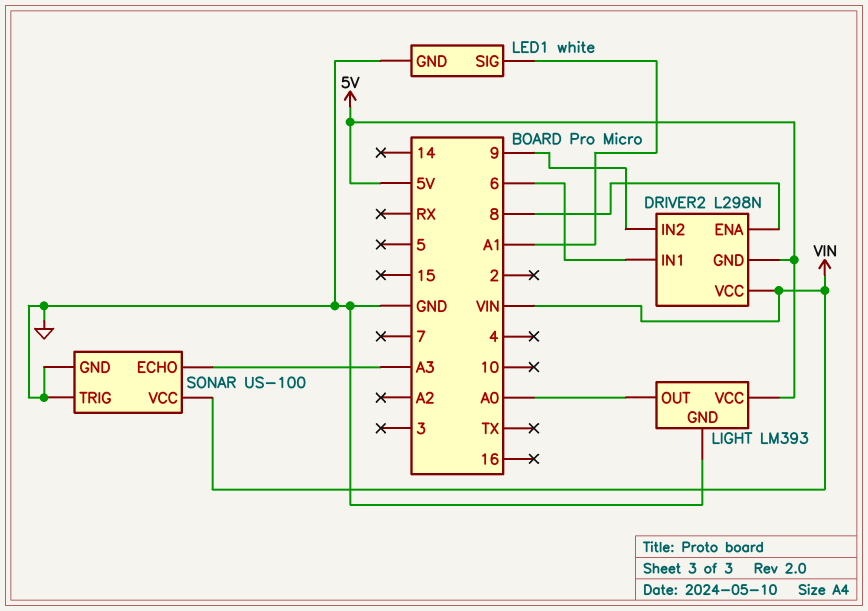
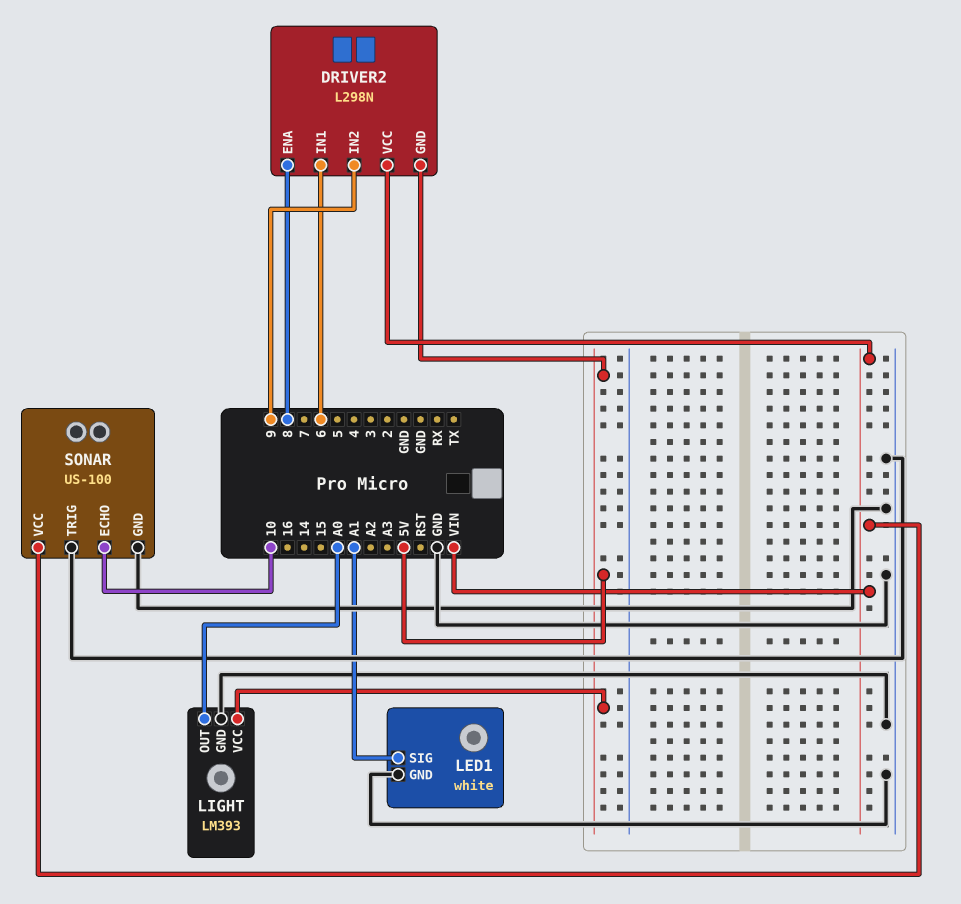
SONAR pin ECHO: A3 -> 10

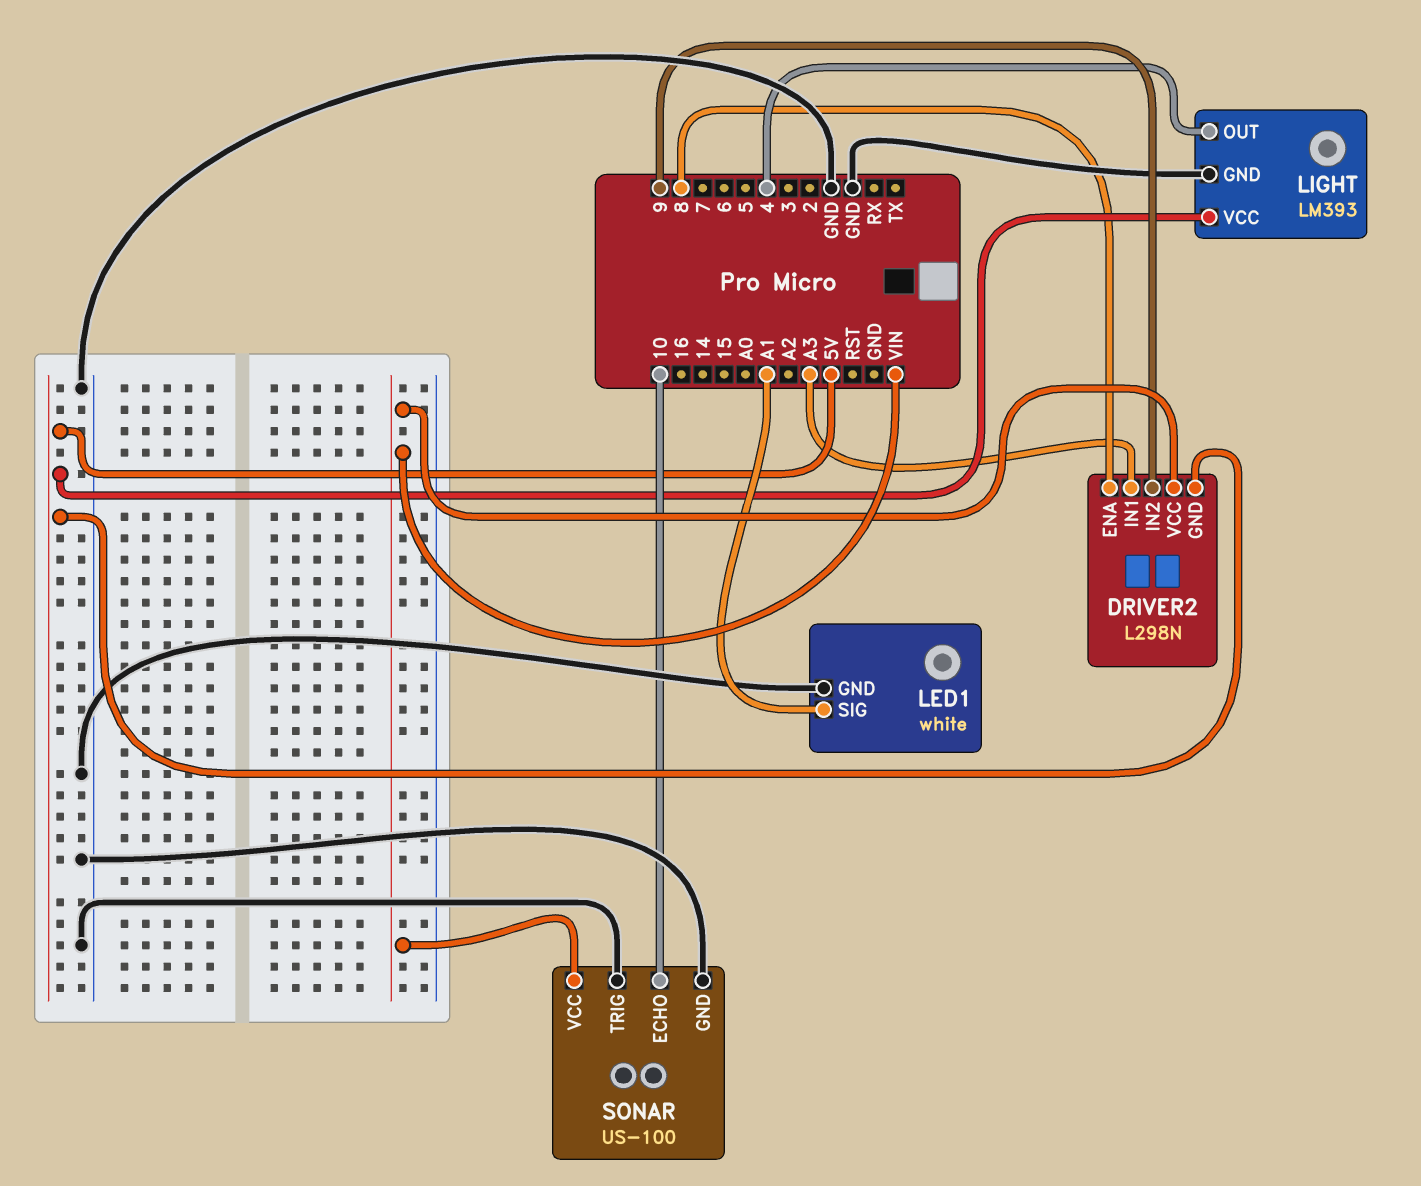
DRIVER2 pin IN1: 6 -> A3
LIGHT pin OUT: A0 -> 4

